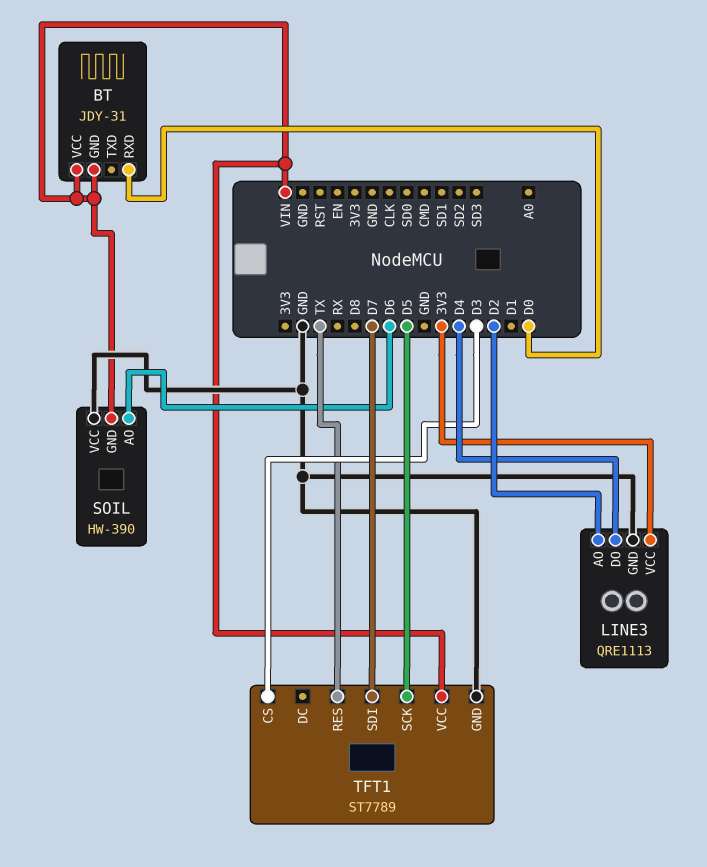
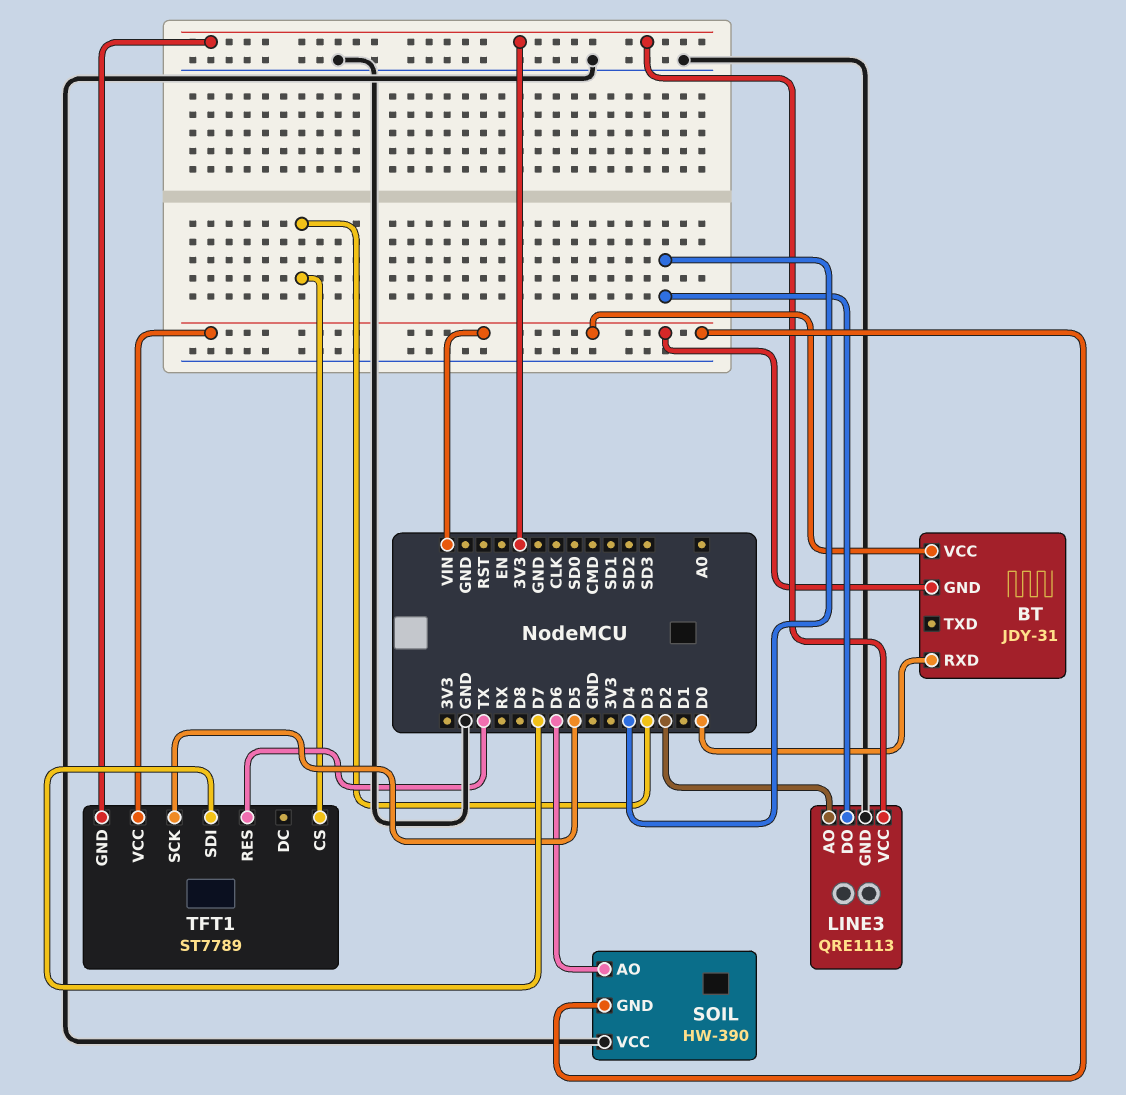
TFT1 pin GND: GND -> 3V3

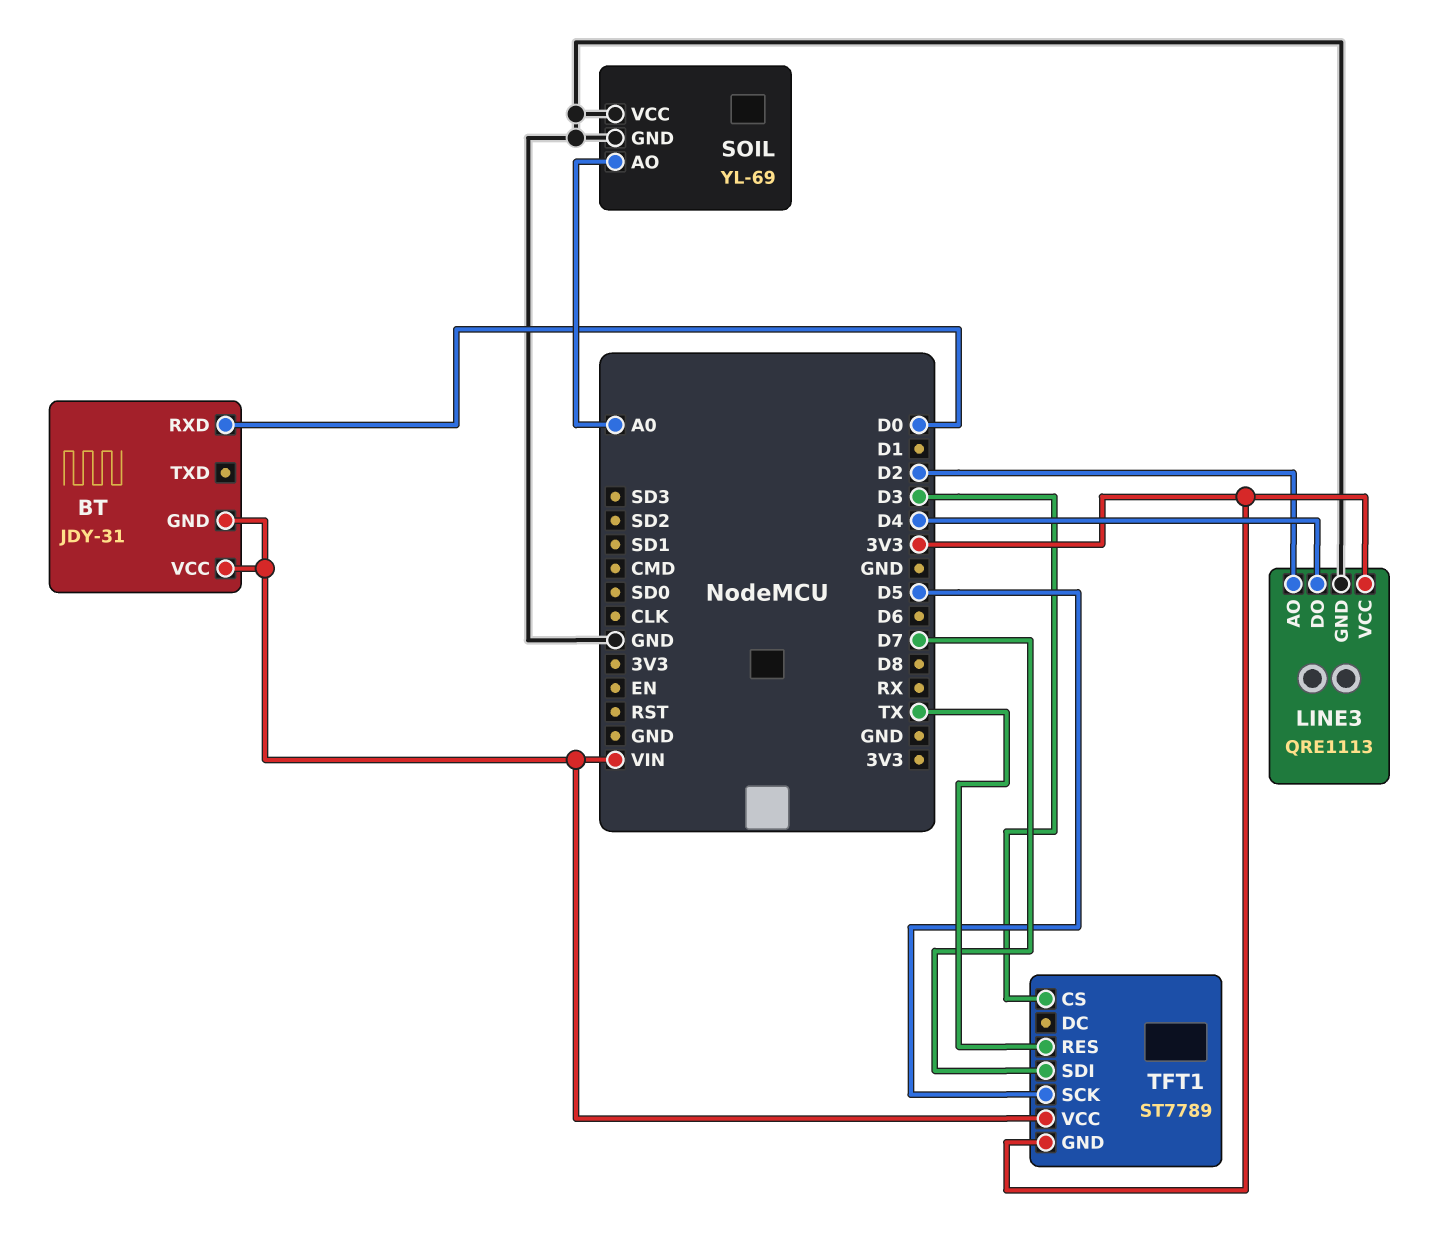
SOIL: HW-390 -> YL-69
SOIL pin AO: D6 -> A0
SOIL pin GND: VIN -> GND

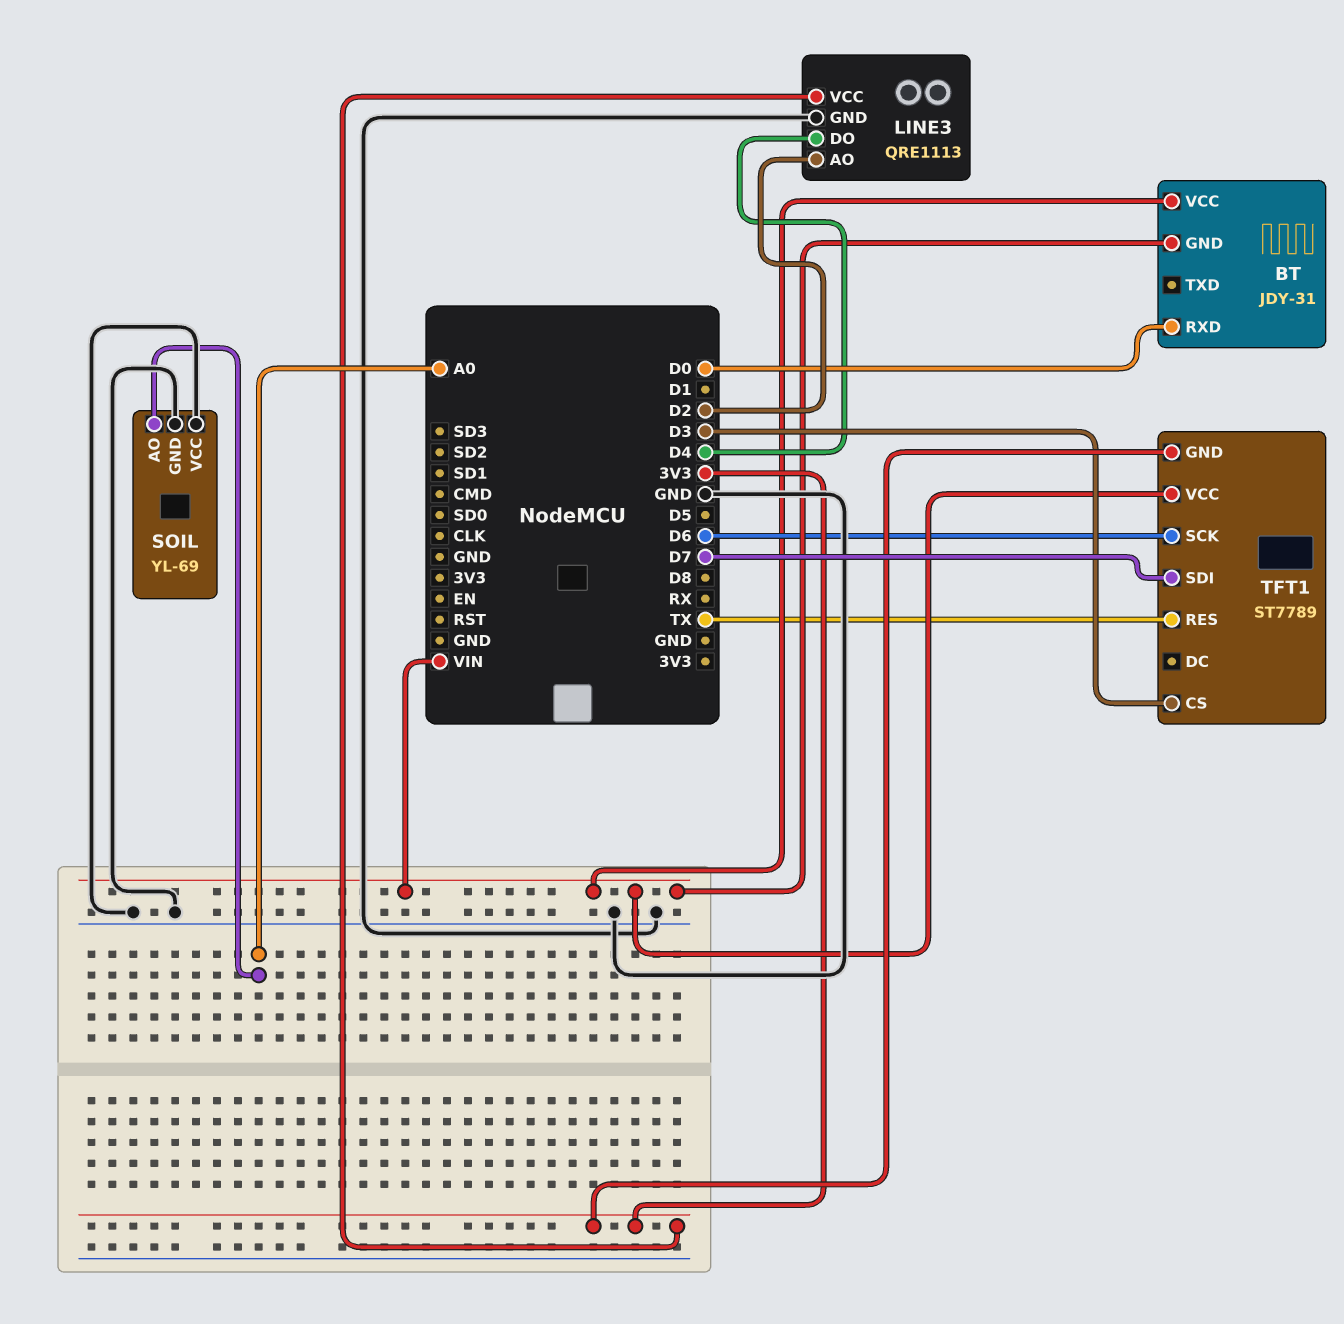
TFT1 pin SCK: D5 -> D6

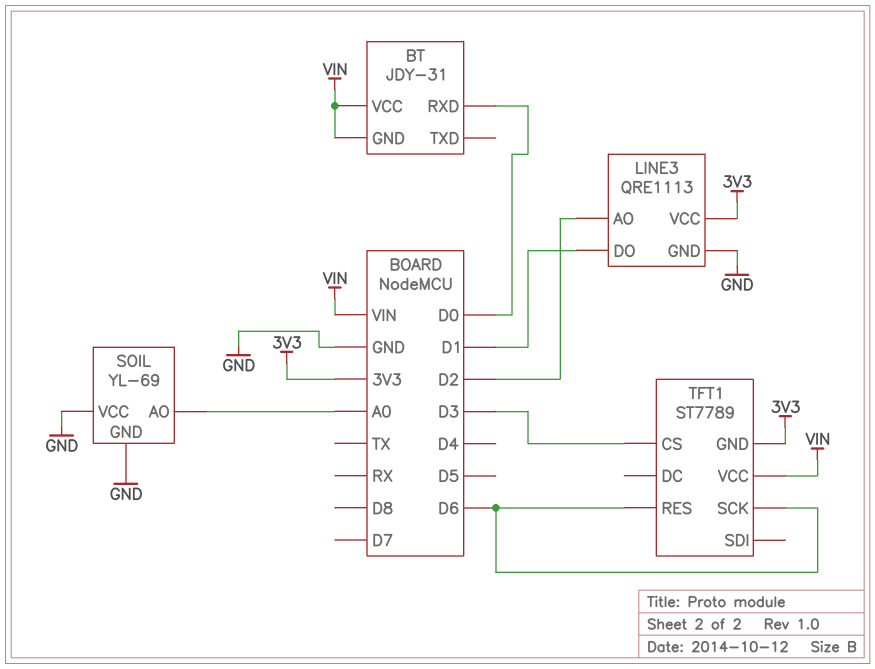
LINE3 pin DO: D4 -> D1
TFT1 pin RES: TX -> D6
TFT1 pin SDI: D7 -> none

